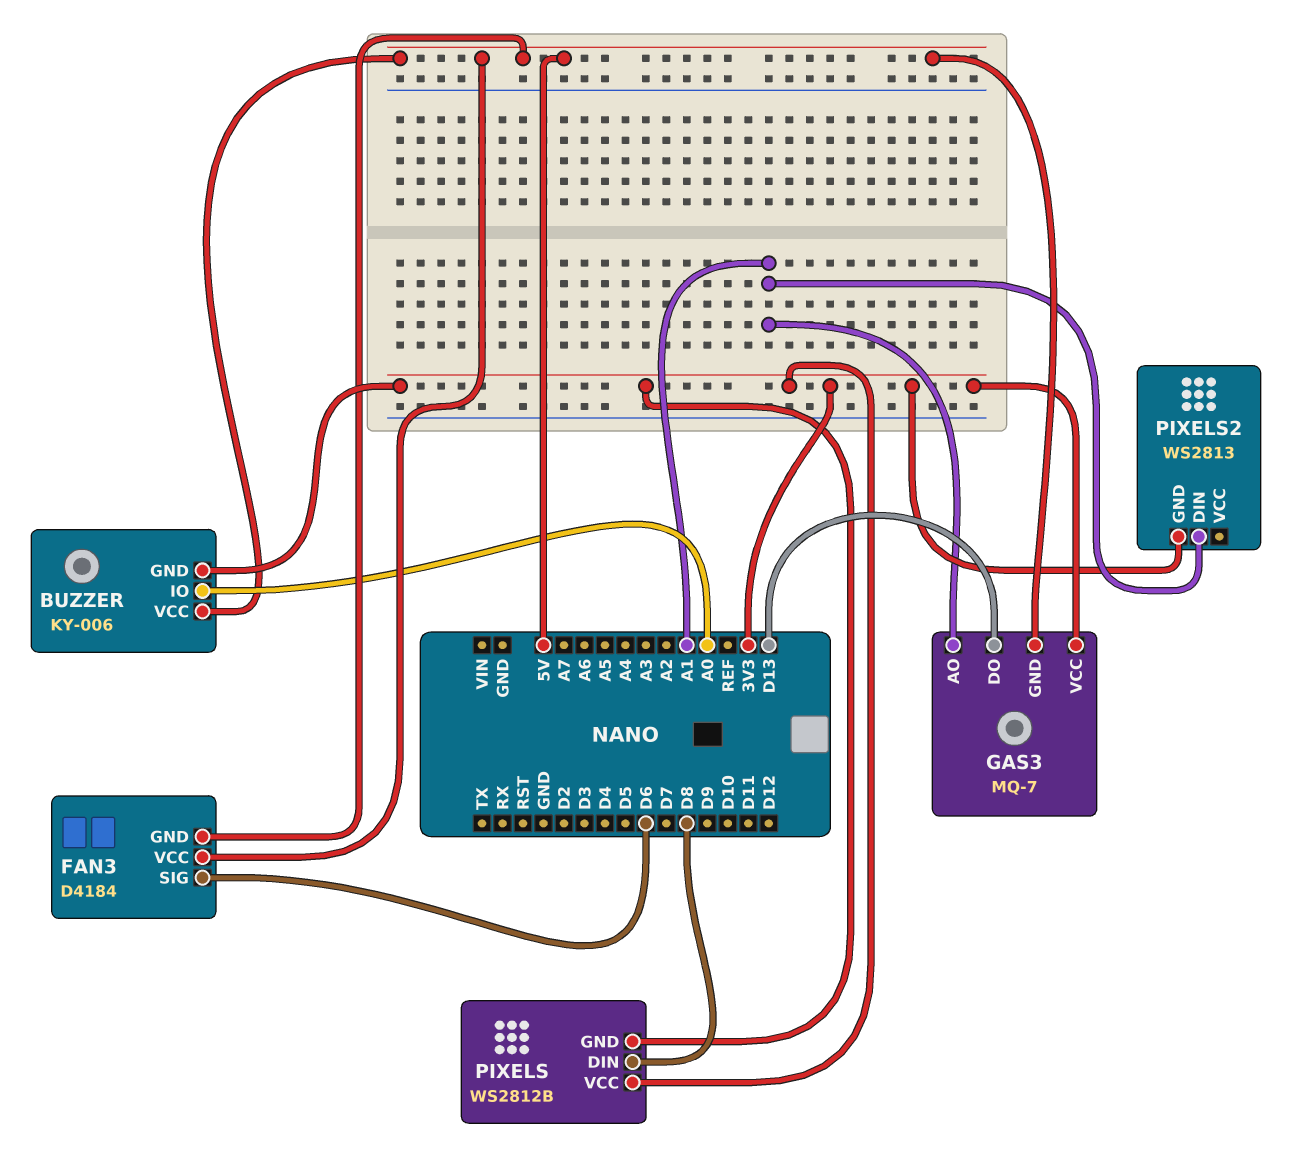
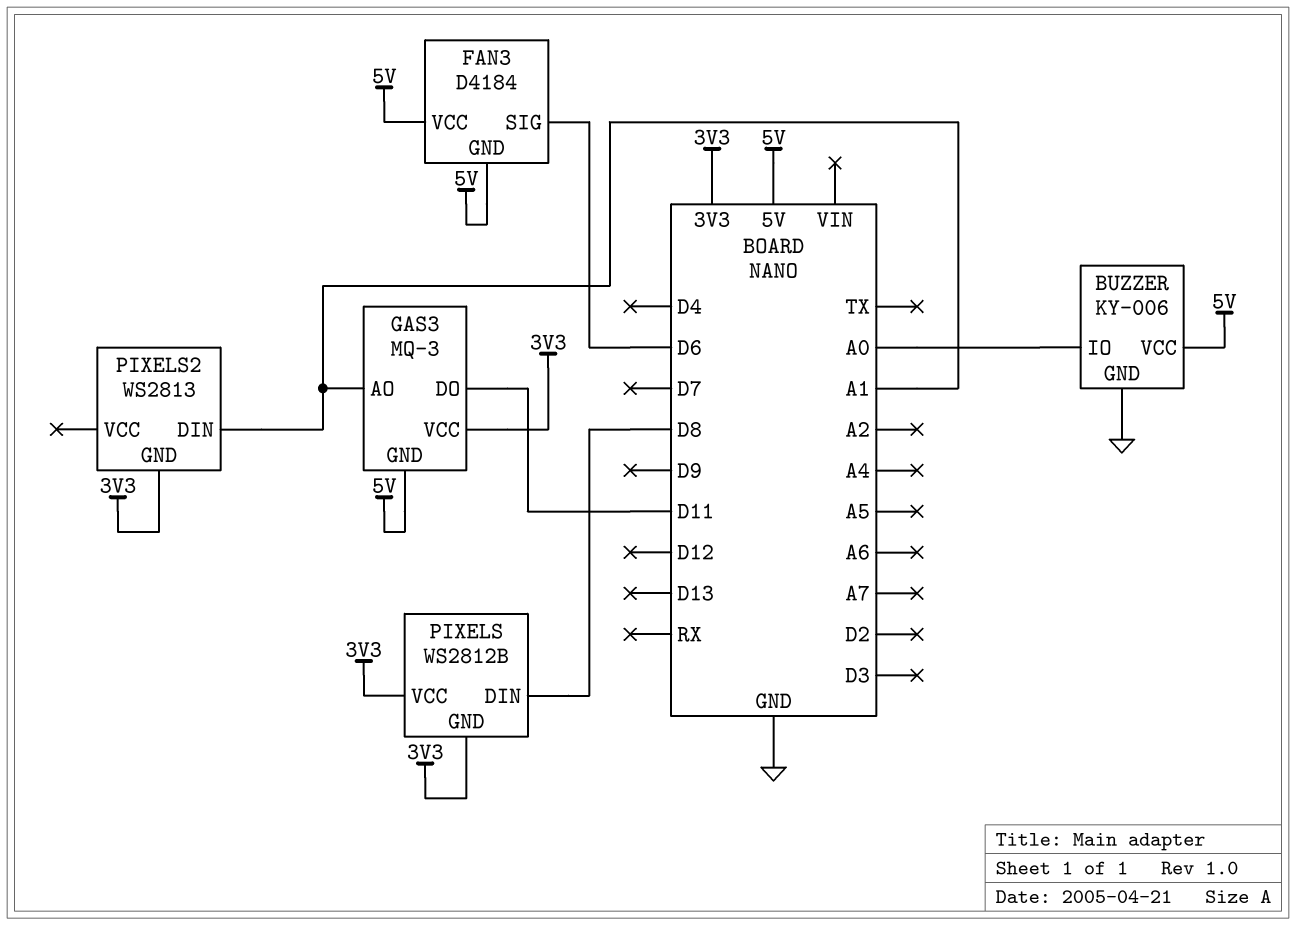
BUZZER pin GND: 3V3 -> GND
GAS3: MQ-7 -> MQ-3
GAS3 pin DO: D13 -> D11

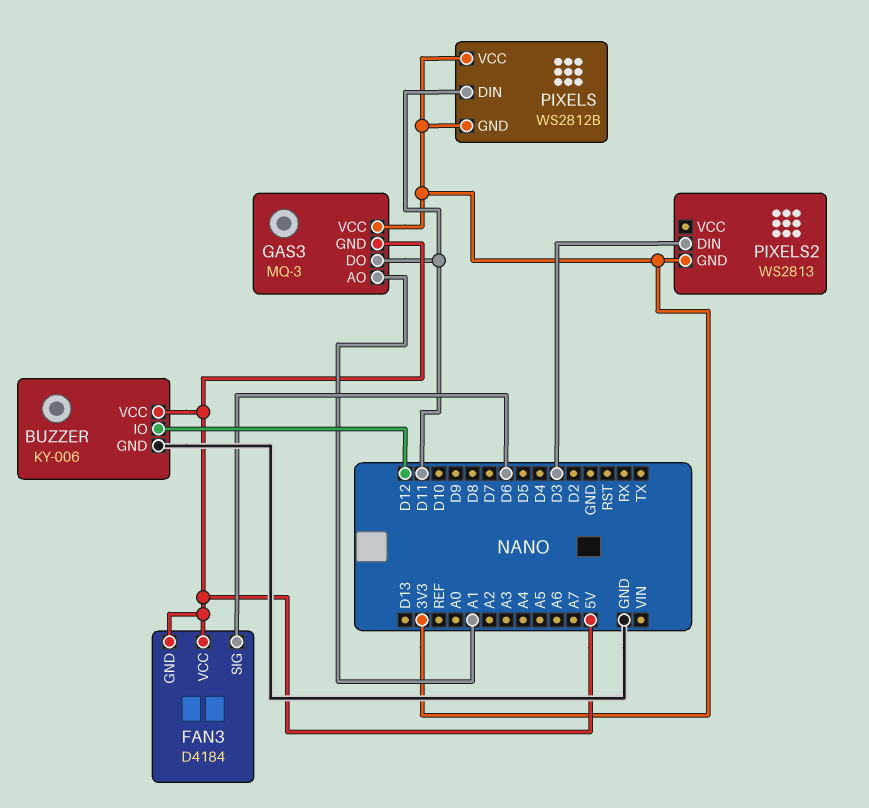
BUZZER pin IO: A0 -> D12
PIXELS pin DIN: D8 -> D11
PIXELS2 pin DIN: A1 -> D3

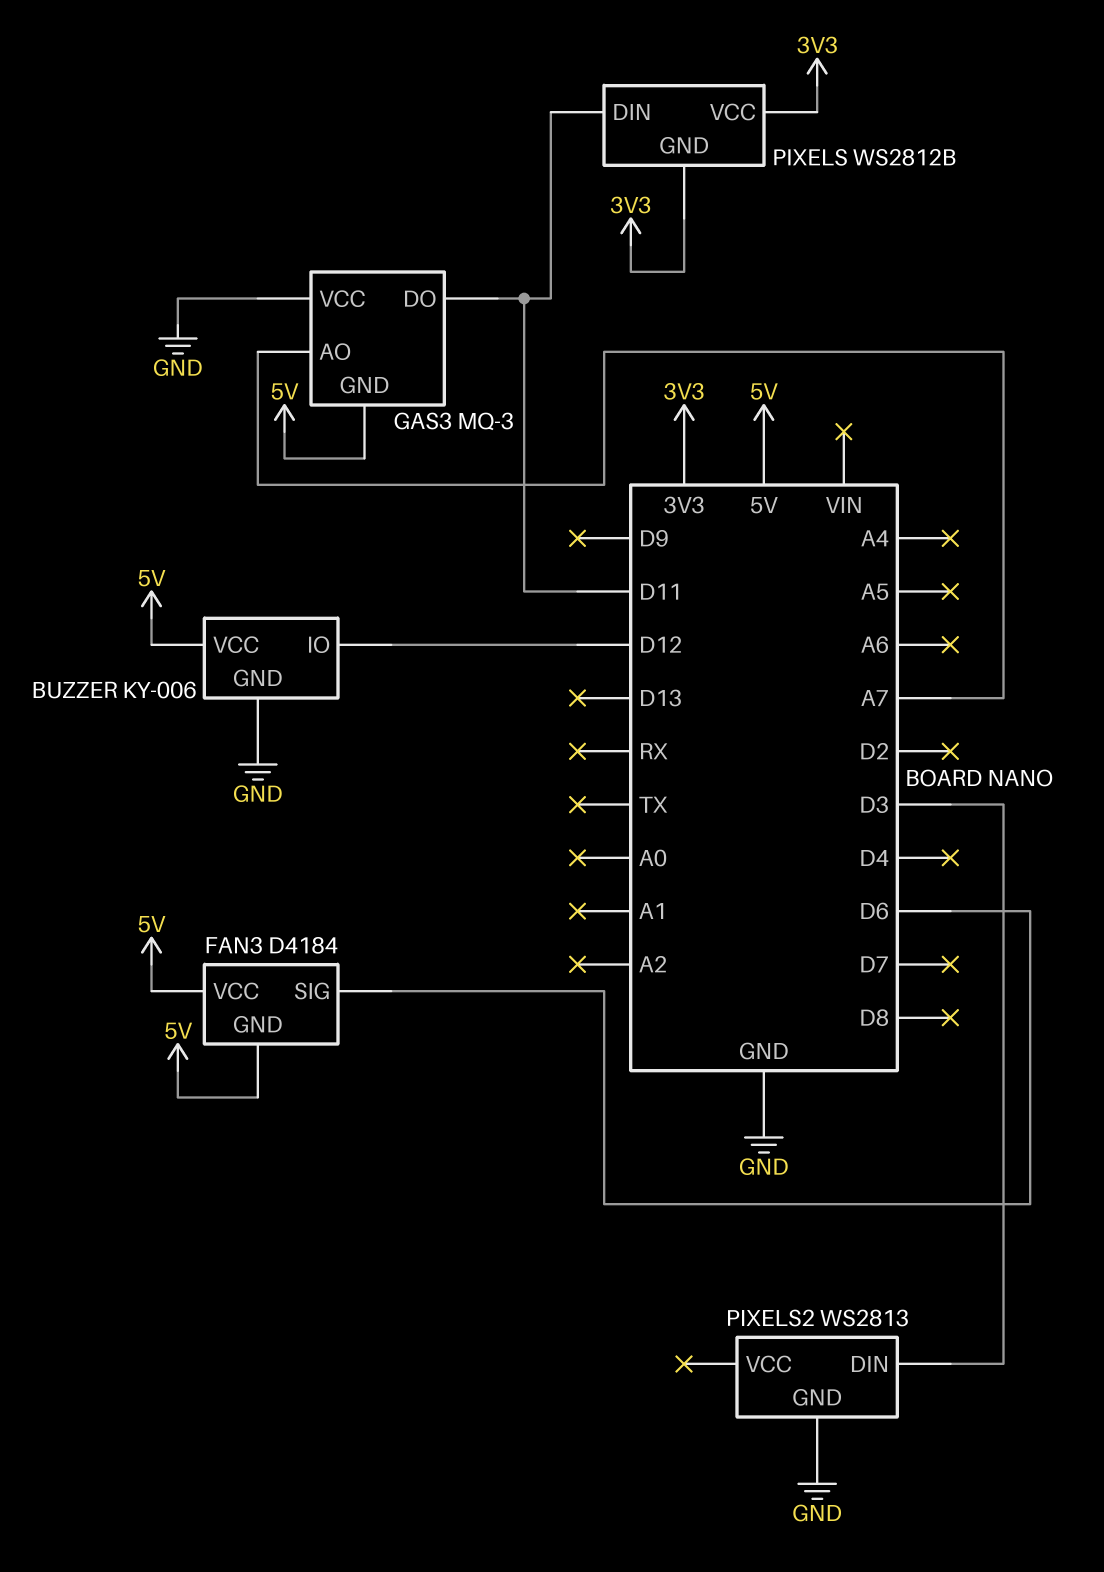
GAS3 pin AO: A1 -> A7
GAS3 pin VCC: 3V3 -> GND
PIXELS2 pin GND: 3V3 -> GND

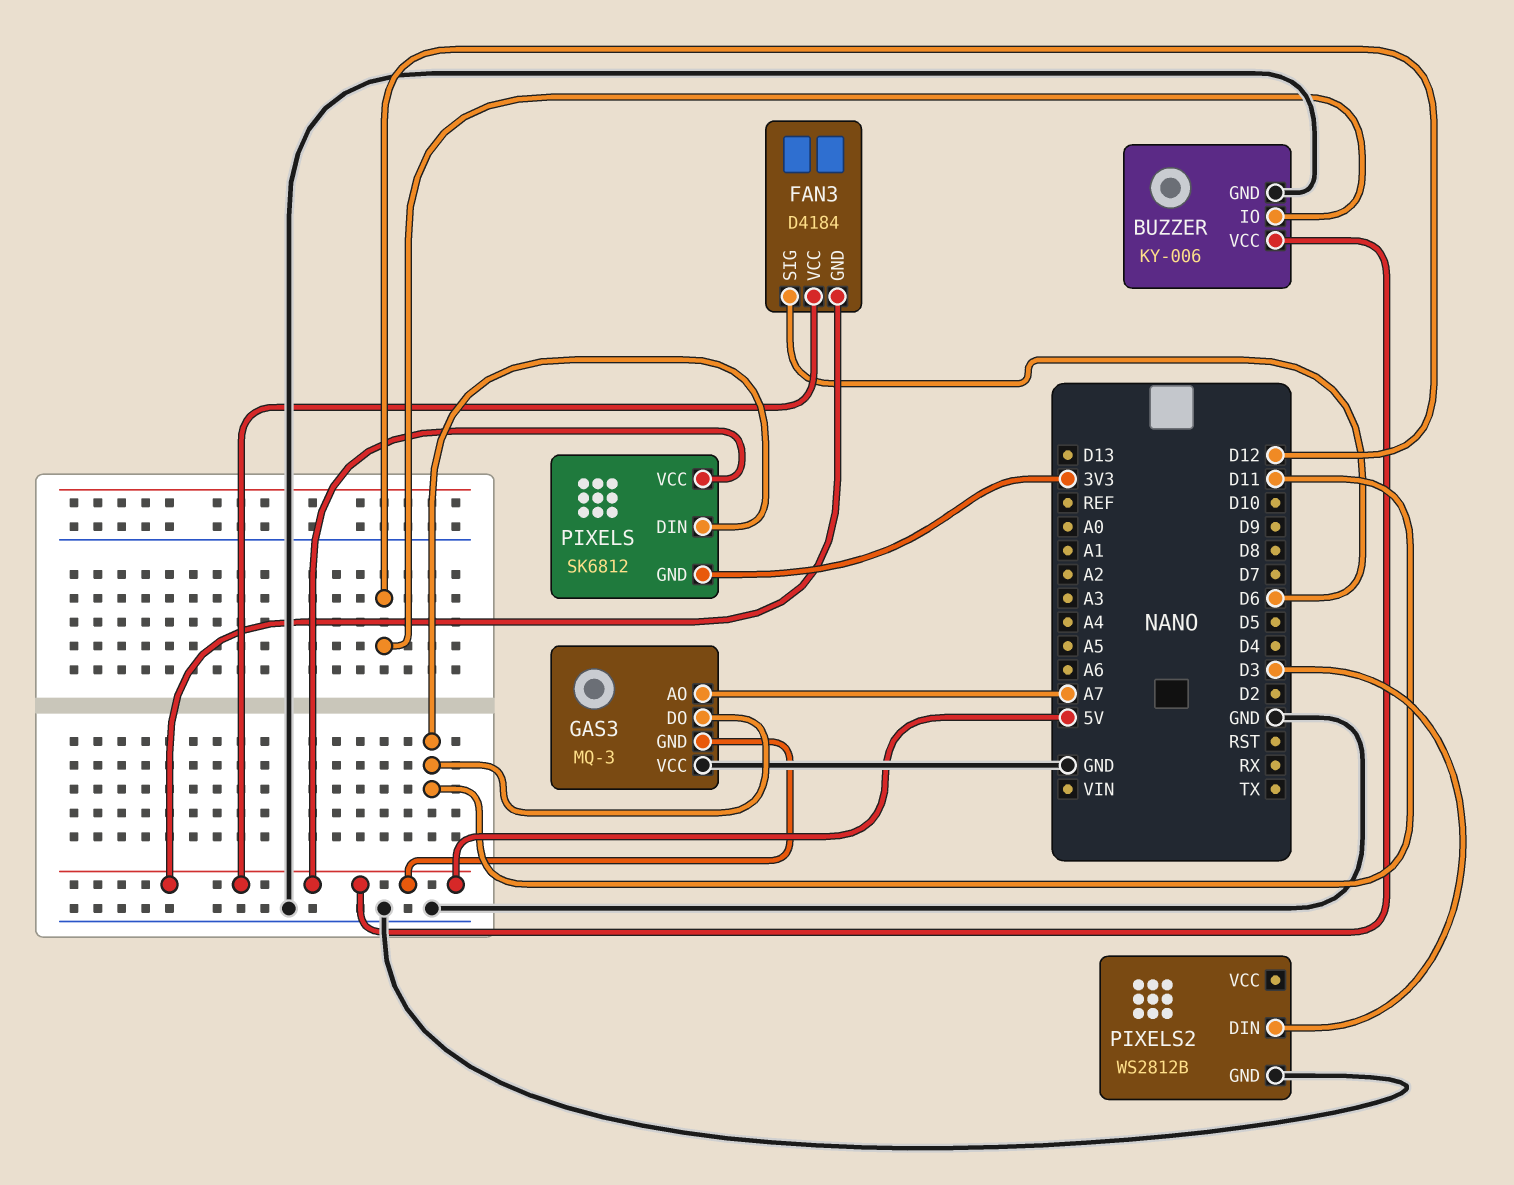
PIXELS: WS2812B -> SK6812
PIXELS pin VCC: 3V3 -> 5V
PIXELS2: WS2813 -> WS2812B

